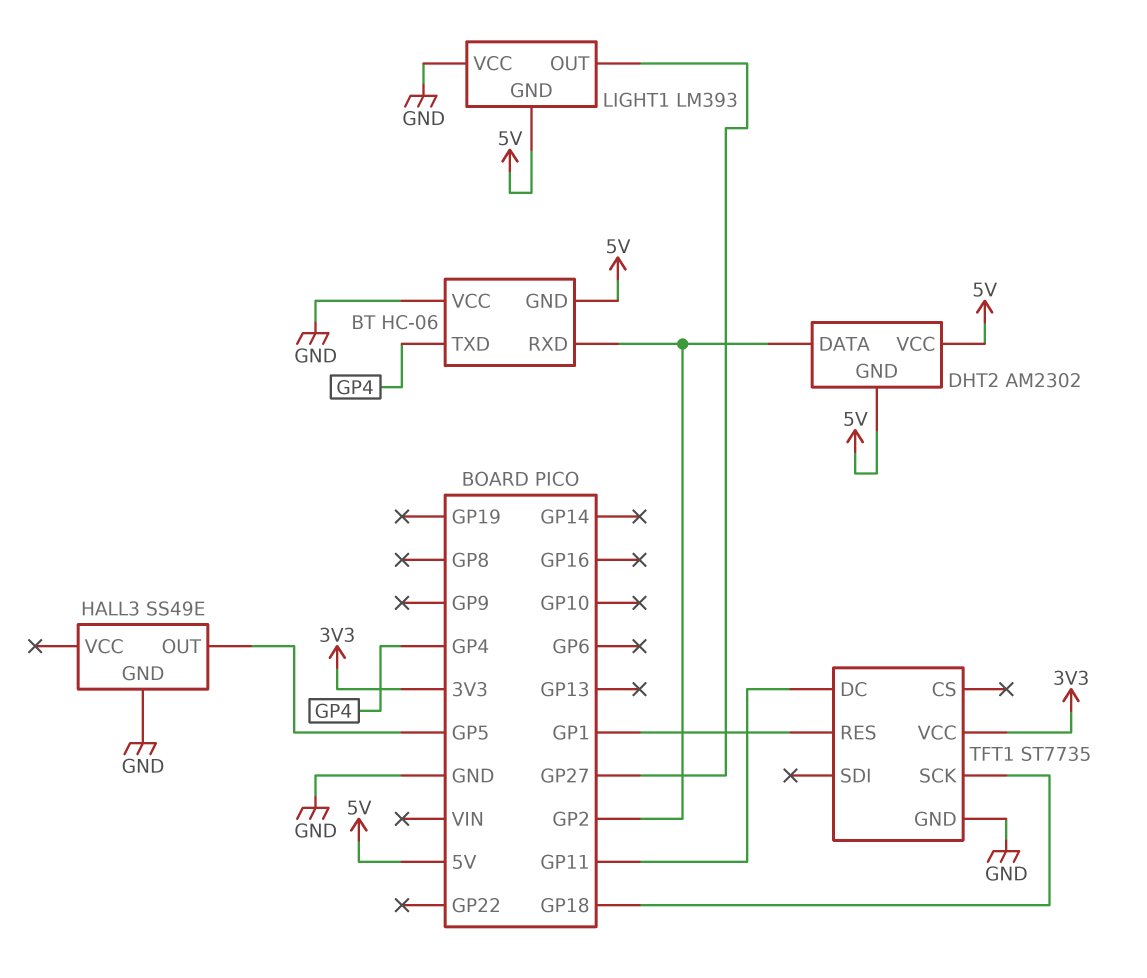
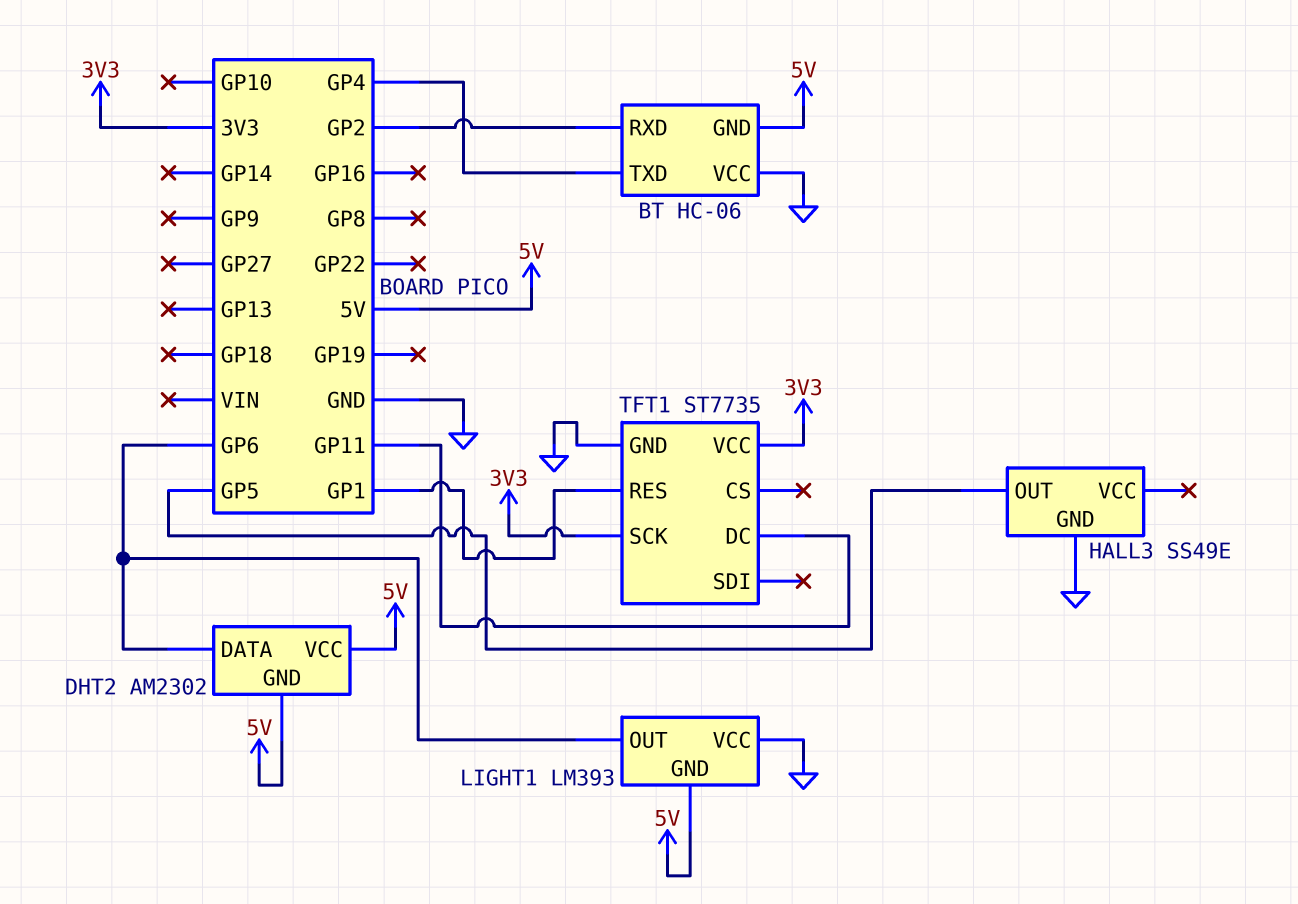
DHT2 pin DATA: GP2 -> GP6
LIGHT1 pin OUT: GP27 -> GP6
TFT1 pin SCK: GP18 -> 3V3

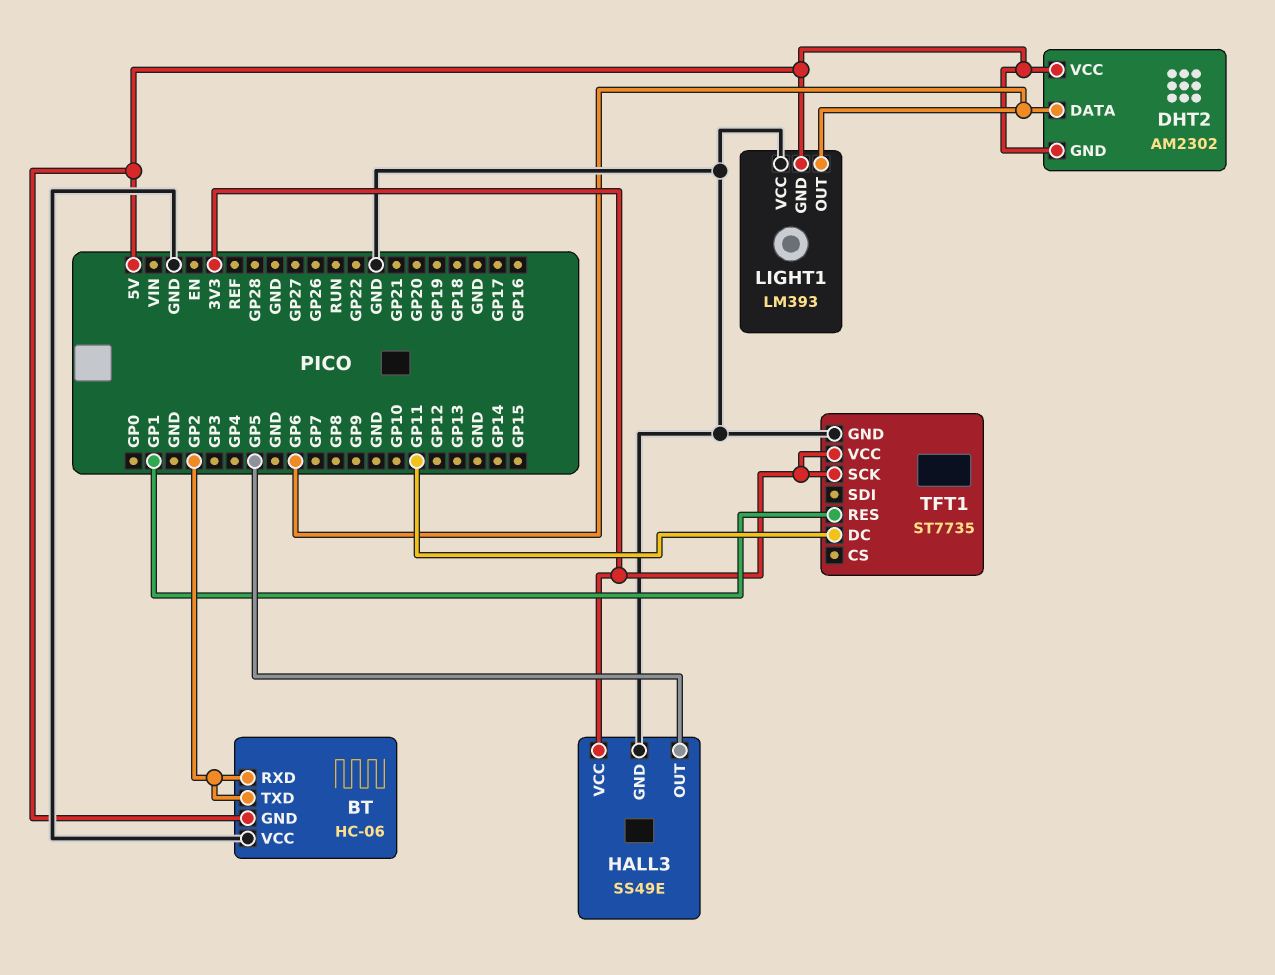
BT pin TXD: GP4 -> GP2
HALL3 pin VCC: none -> 3V3

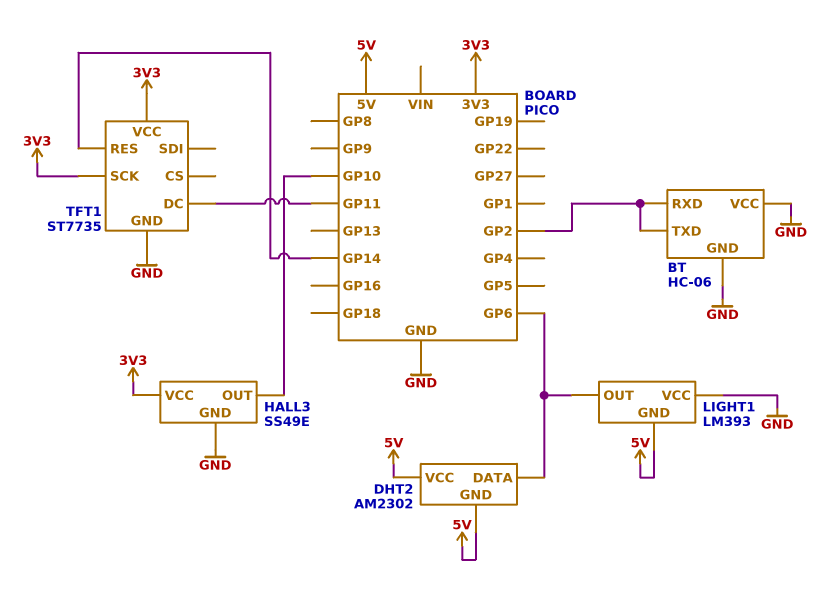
BT pin GND: 5V -> GND
HALL3 pin OUT: GP5 -> GP10
TFT1 pin RES: GP1 -> GP14

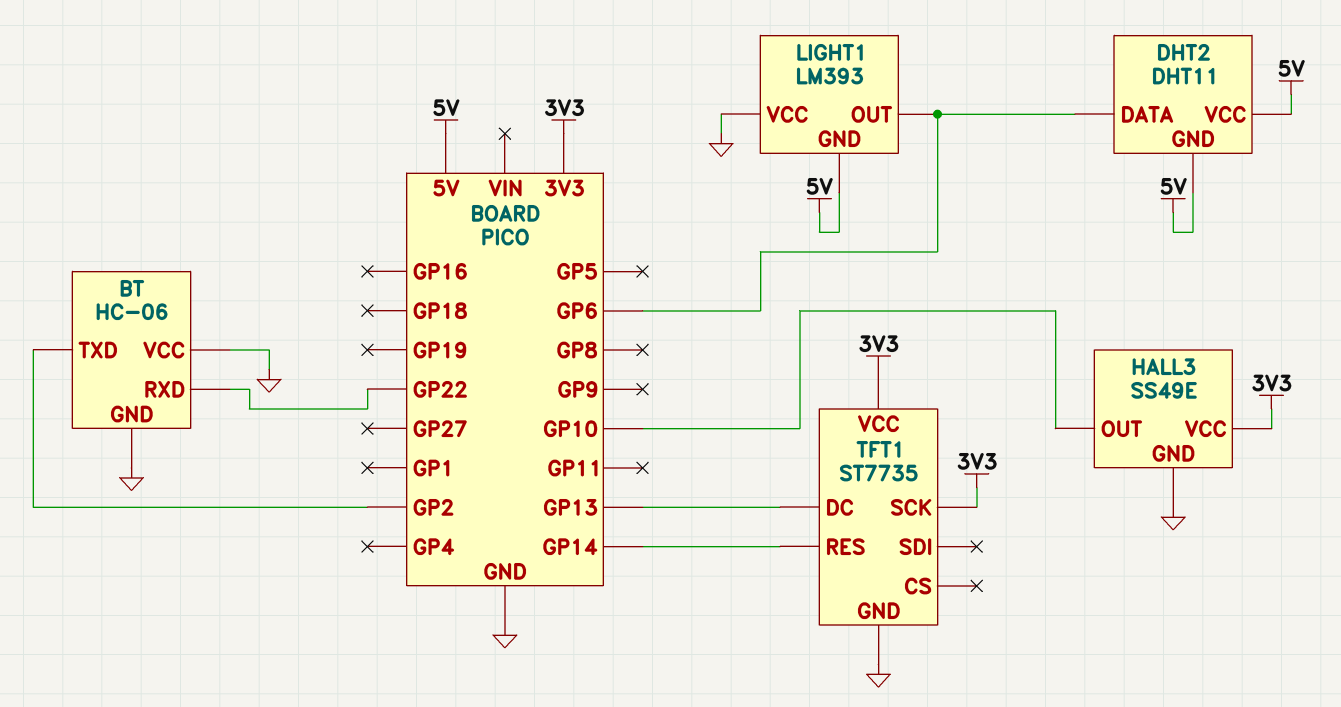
BT pin RXD: GP2 -> GP22
DHT2: AM2302 -> DHT11
TFT1 pin DC: GP11 -> GP13

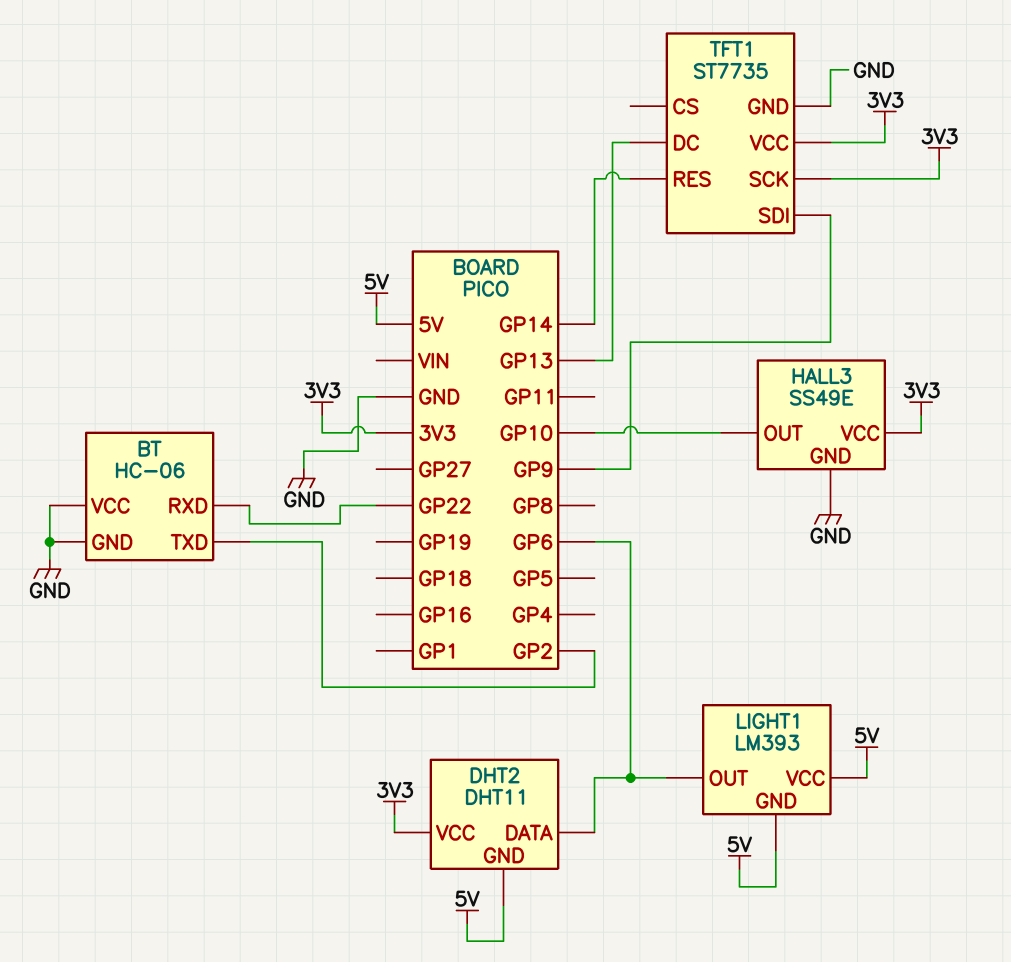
DHT2 pin VCC: 5V -> 3V3
LIGHT1 pin VCC: GND -> 5V
TFT1 pin SDI: none -> GP9

